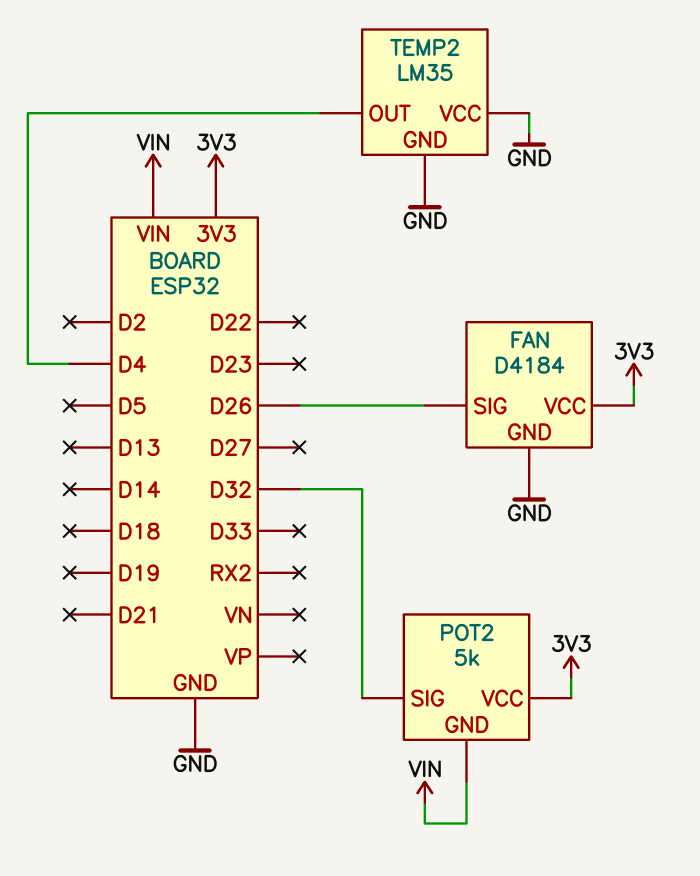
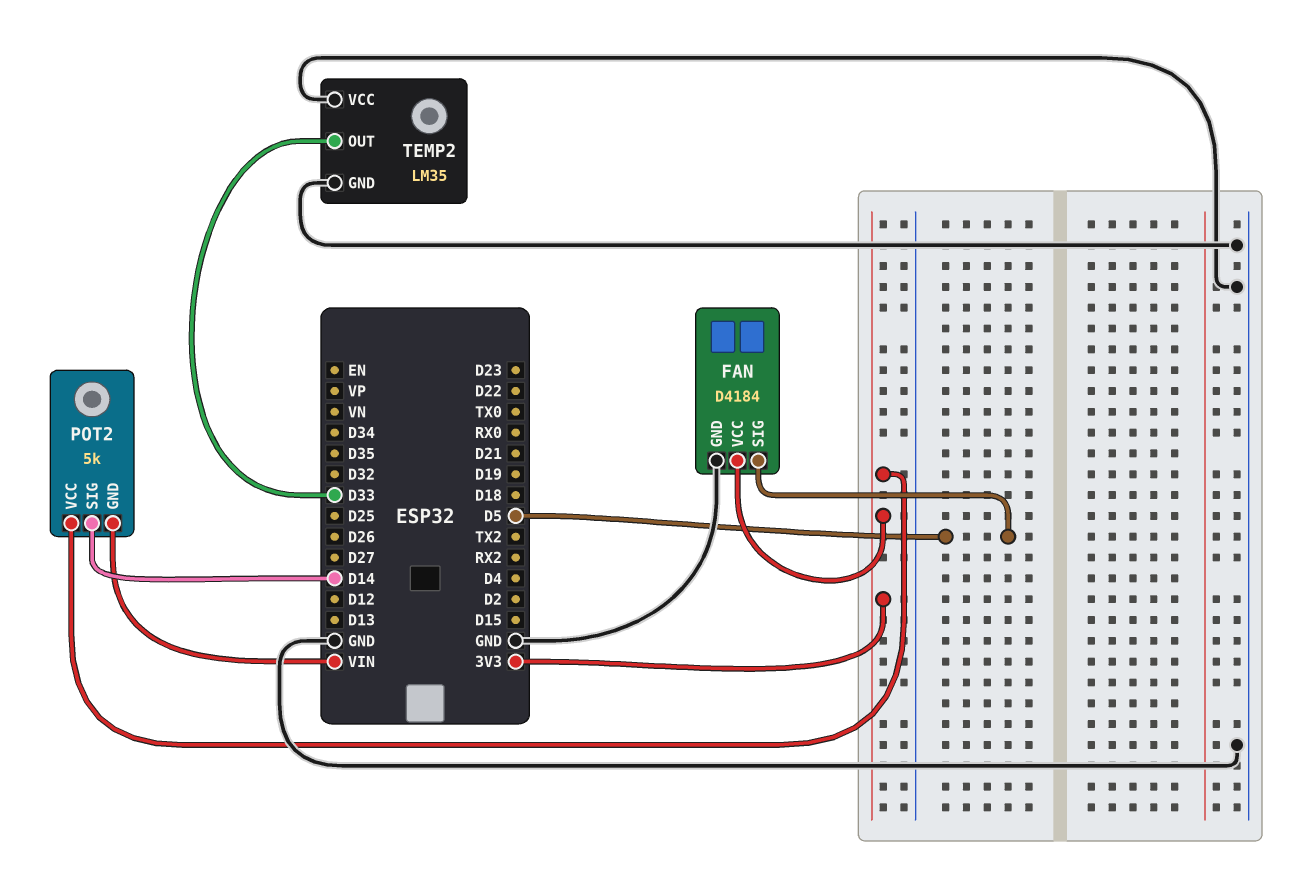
FAN pin SIG: D26 -> D5
POT2 pin SIG: D32 -> D14
TEMP2 pin OUT: D4 -> D33

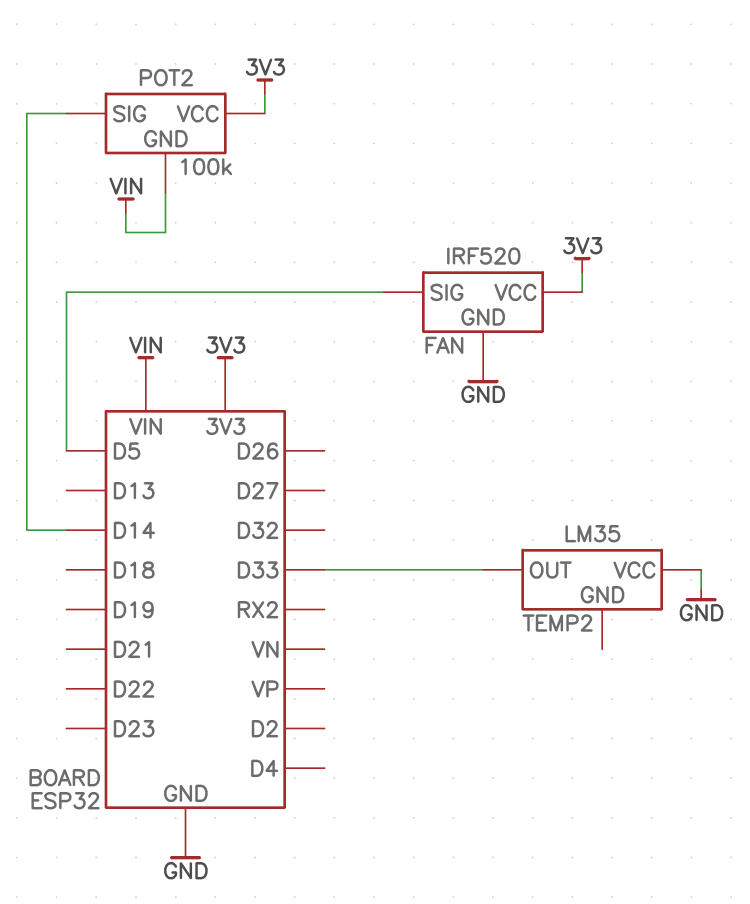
FAN: D4184 -> IRF520
POT2: 5k -> 100k
TEMP2 pin GND: GND -> none

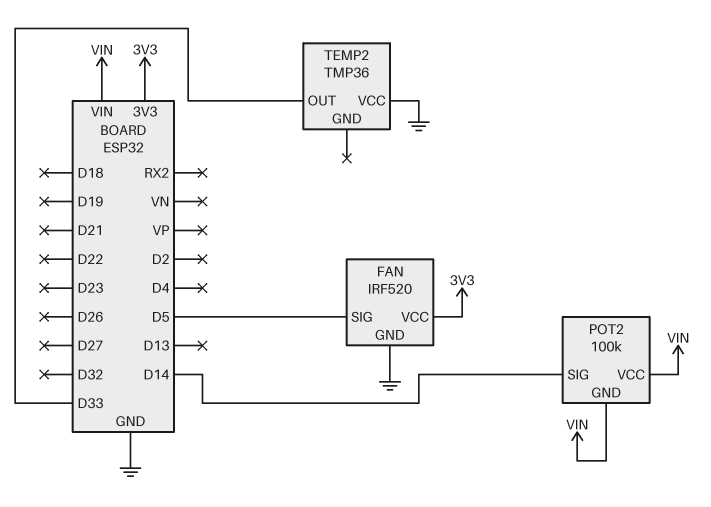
POT2 pin VCC: 3V3 -> VIN
TEMP2: LM35 -> TMP36

